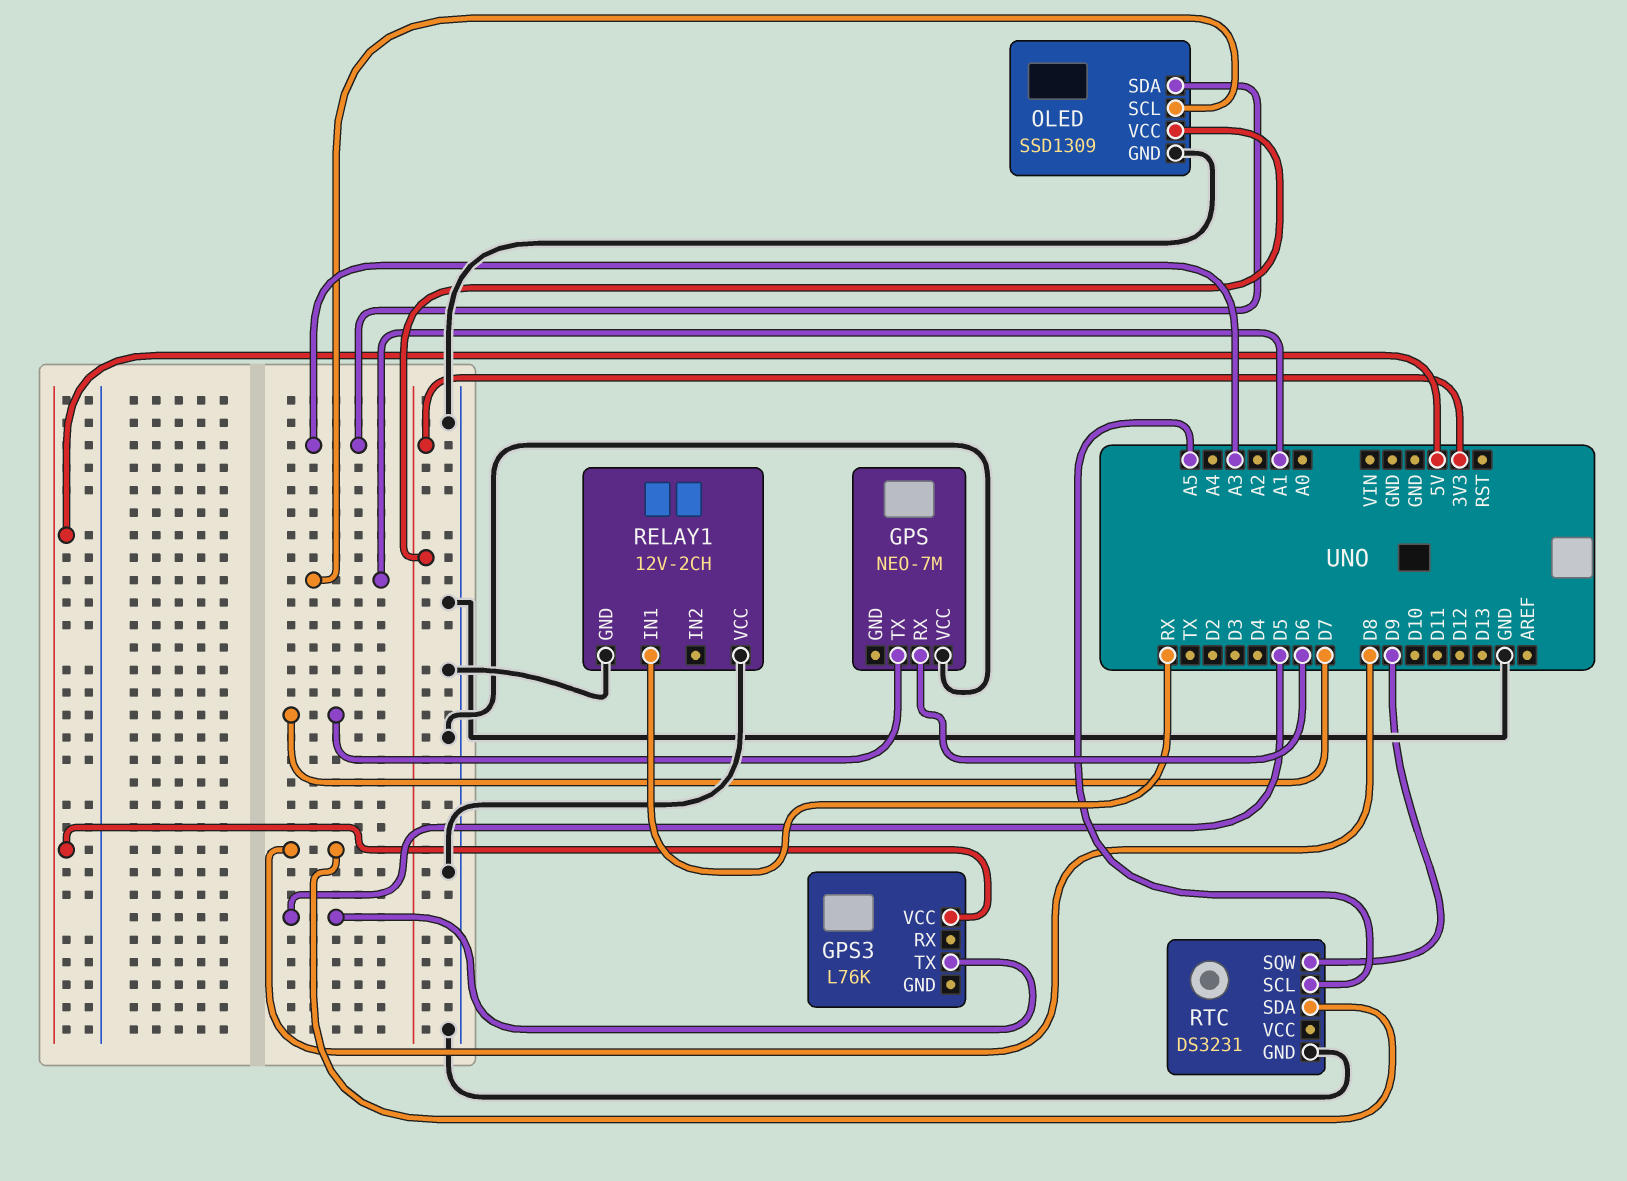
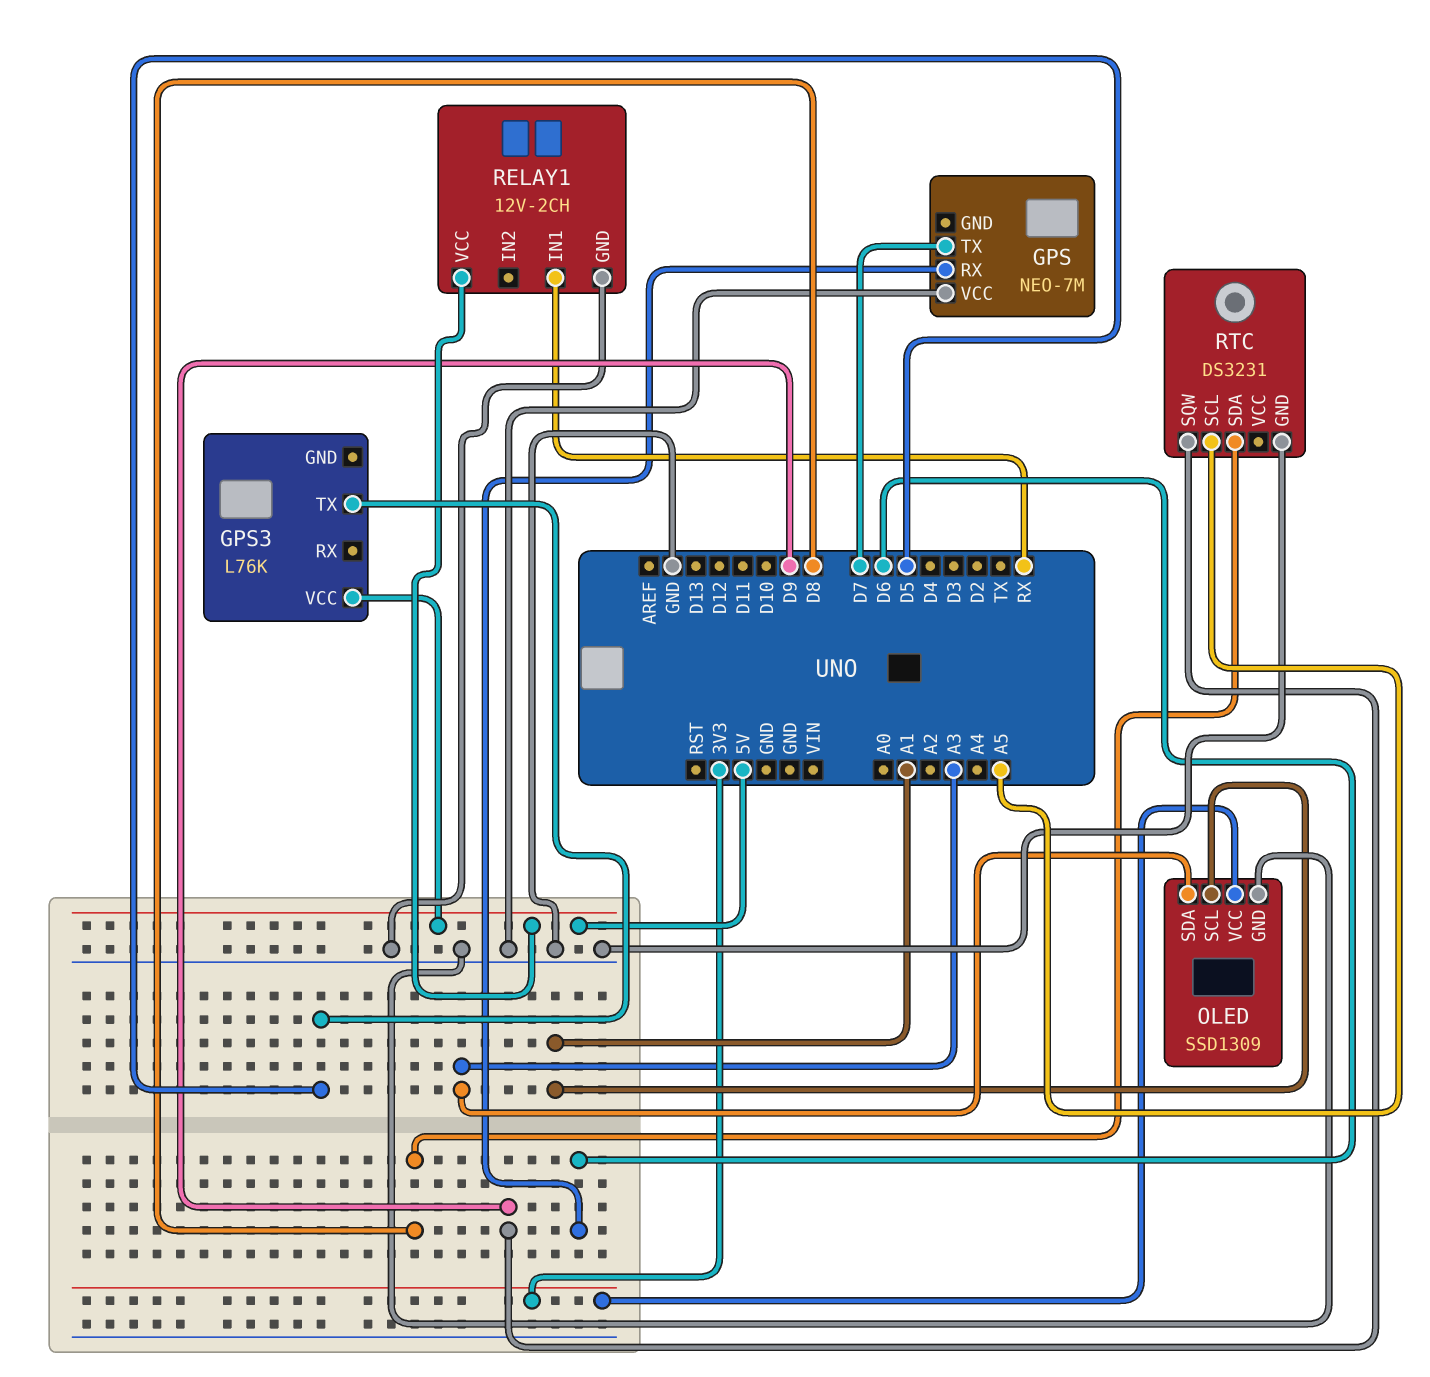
RELAY1 pin VCC: GND -> 5V

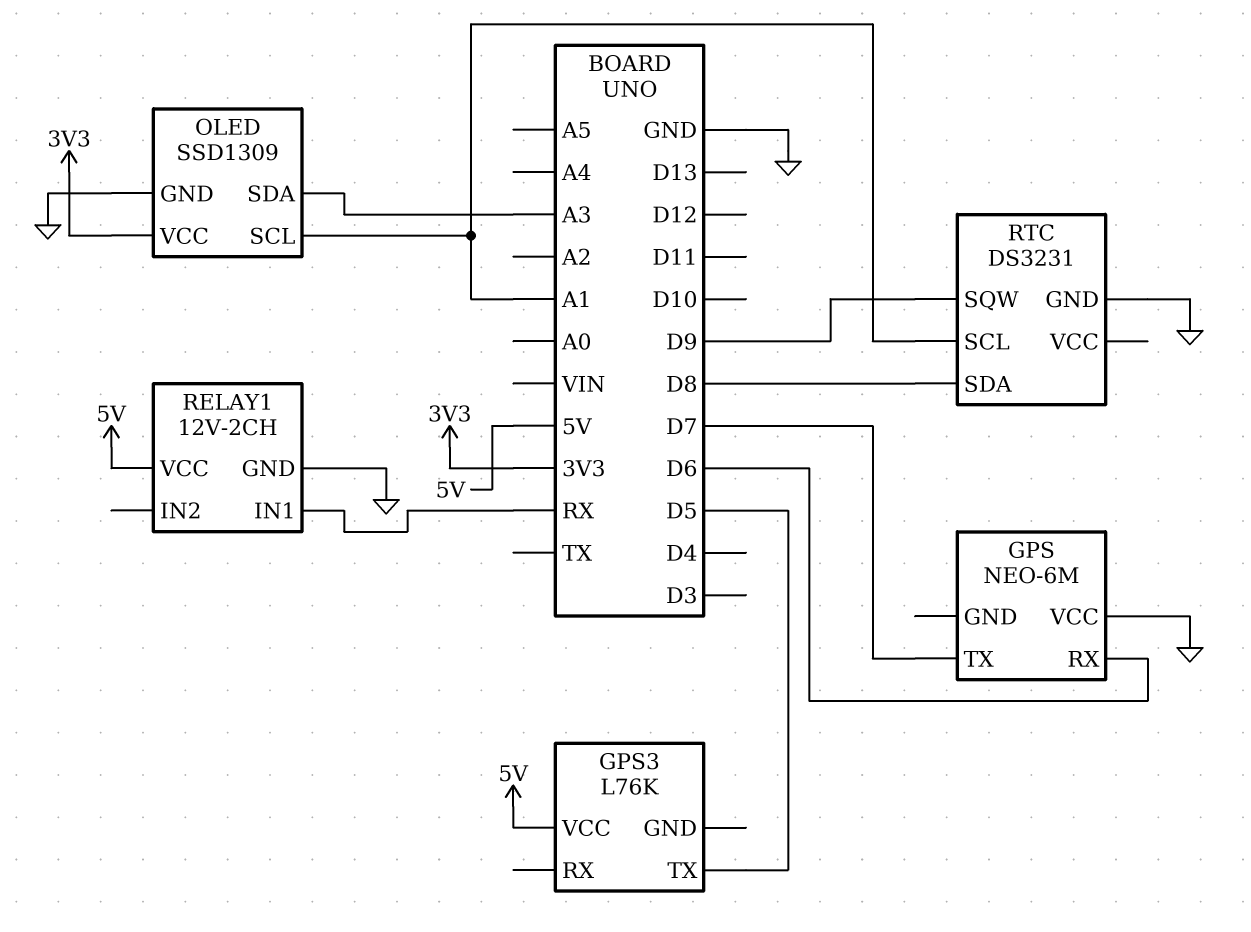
GPS: NEO-7M -> NEO-6M
RTC pin SCL: A5 -> A1

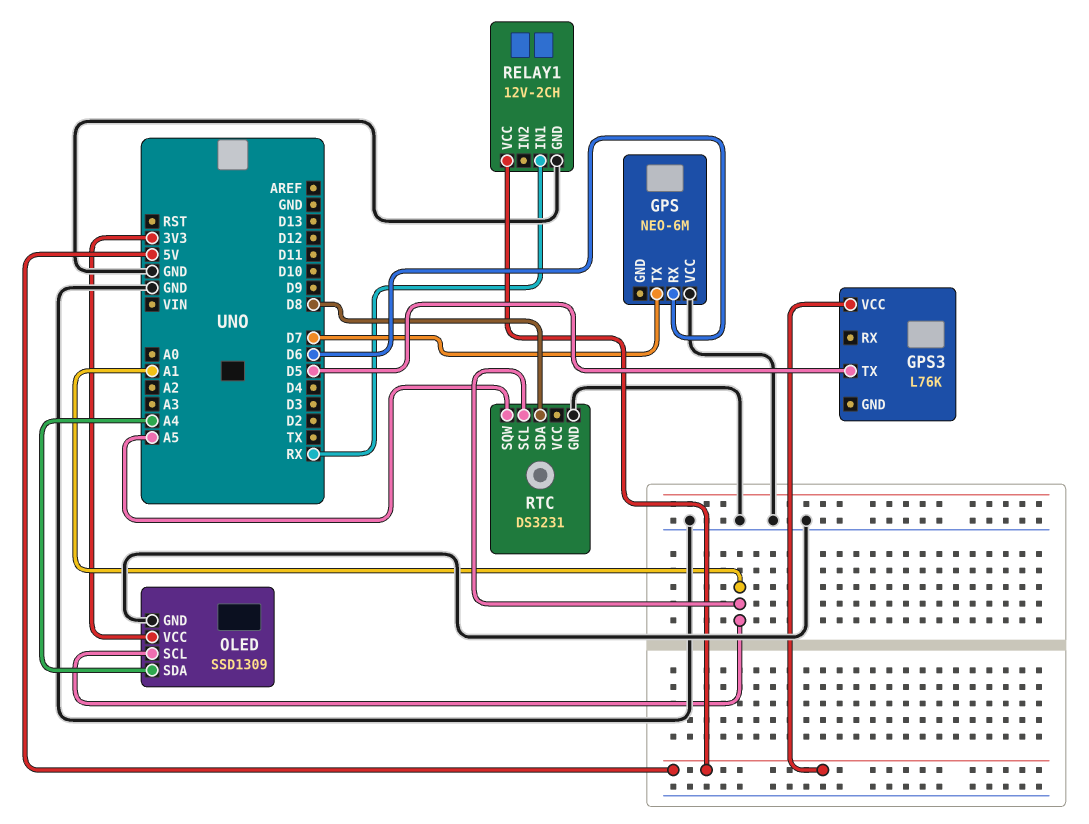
OLED pin SDA: A3 -> A4
RTC pin SQW: D9 -> A5

